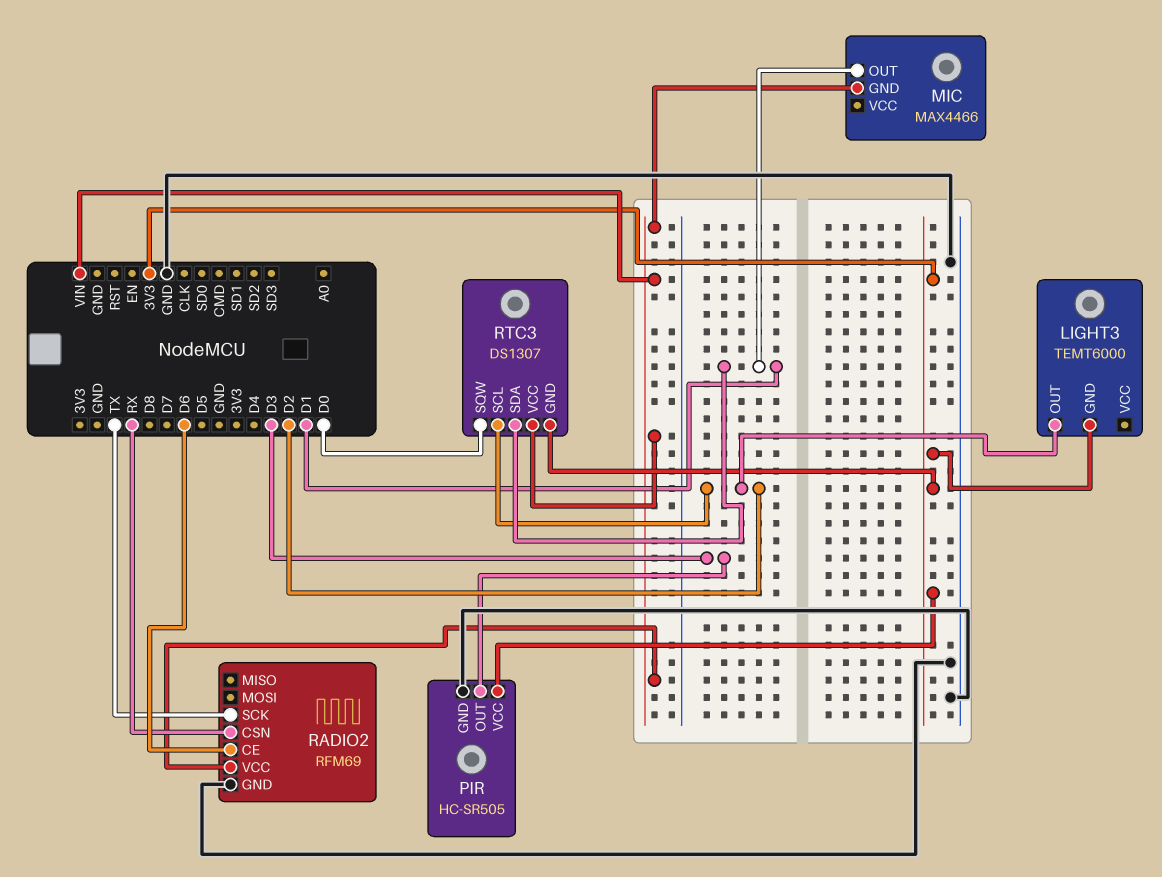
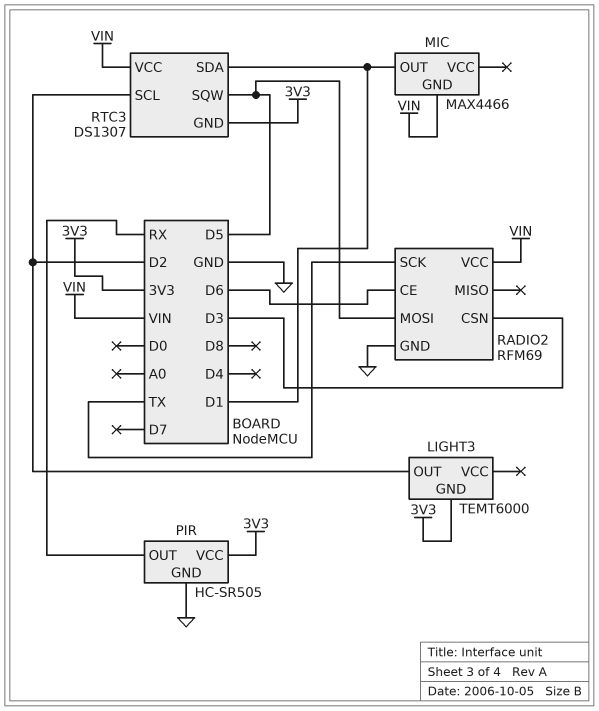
PIR pin OUT: D3 -> RX
RADIO2 pin CSN: RX -> D3
RADIO2 pin MOSI: none -> D5
RTC3 pin SQW: D0 -> D5

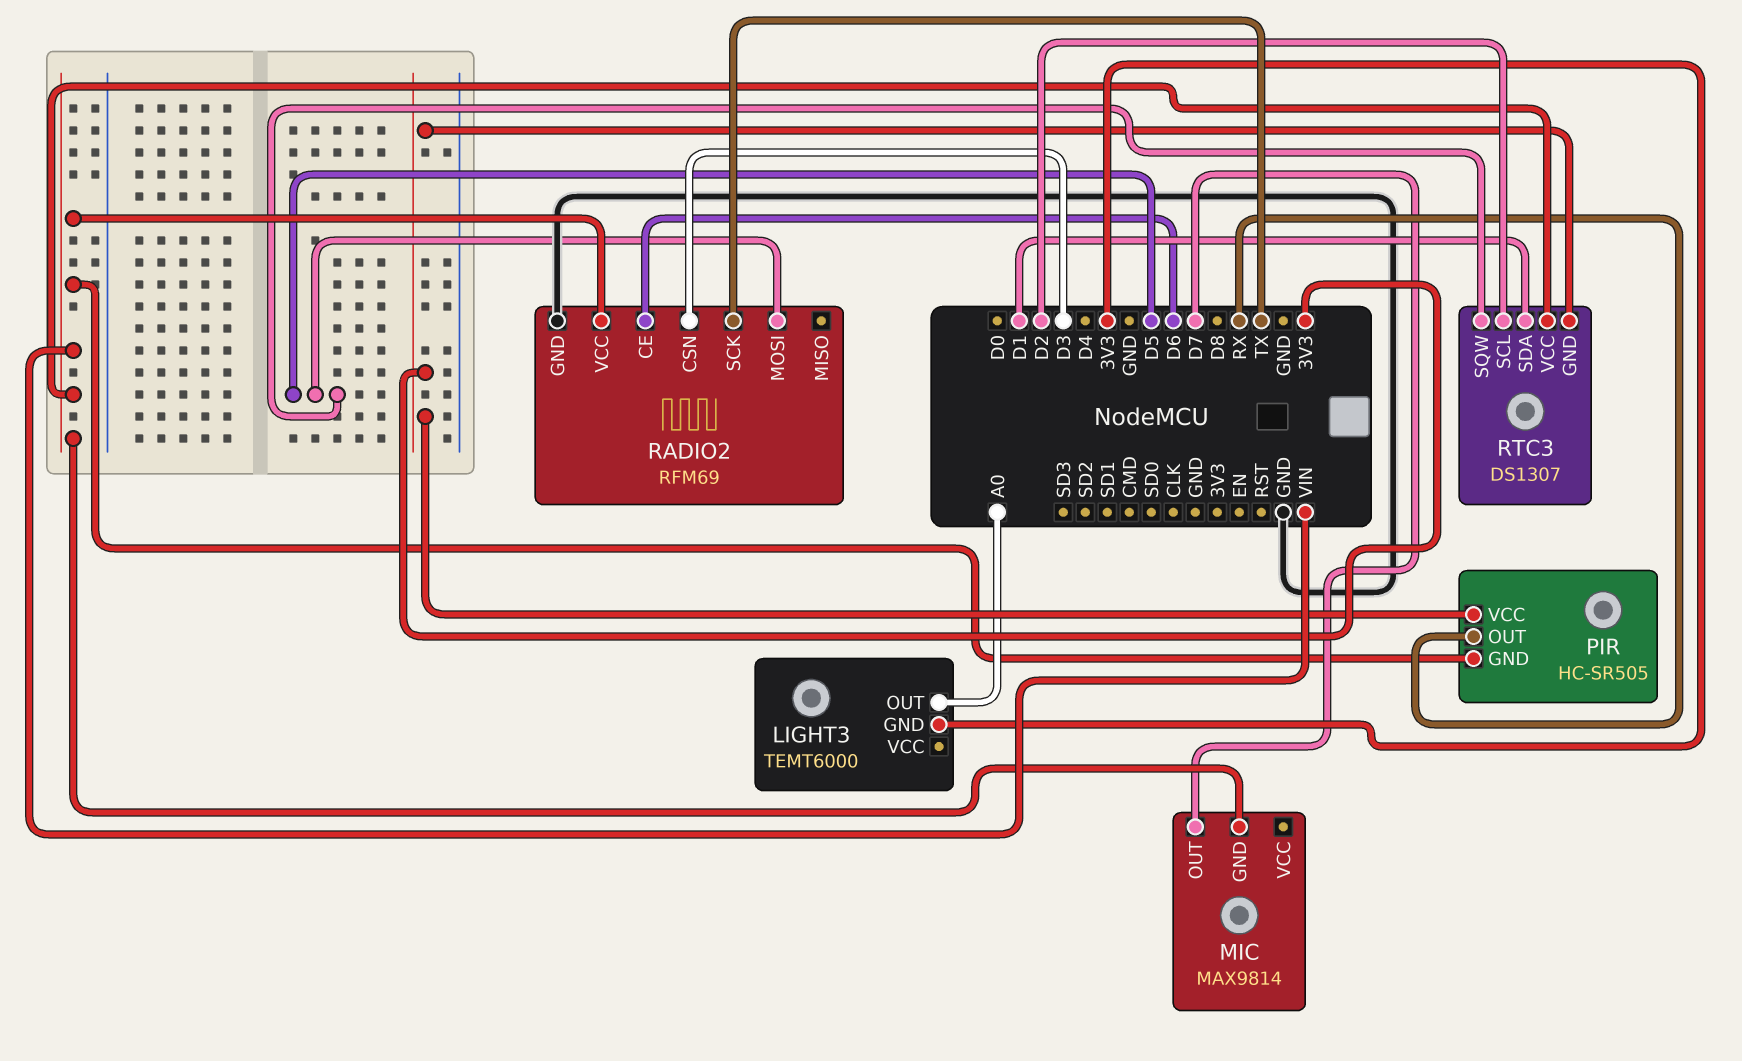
LIGHT3 pin OUT: D2 -> A0
MIC: MAX4466 -> MAX9814
MIC pin OUT: D1 -> D7
PIR pin GND: GND -> VIN

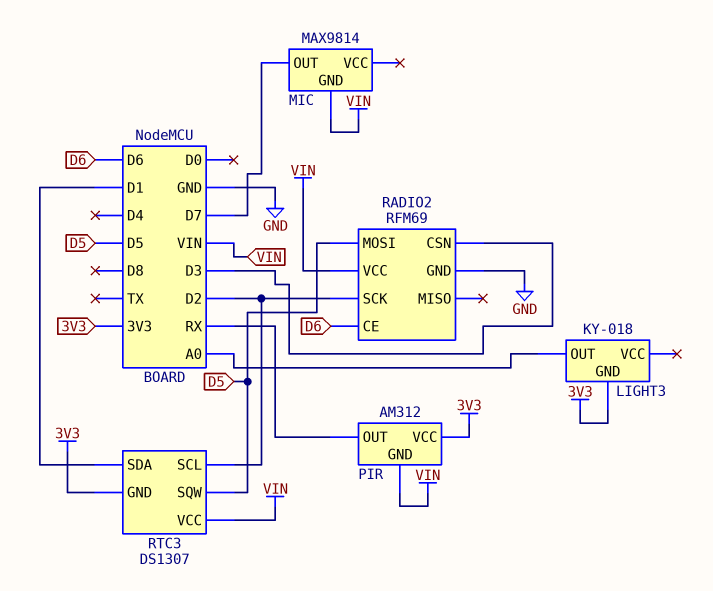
LIGHT3: TEMT6000 -> KY-018
PIR: HC-SR505 -> AM312
RADIO2 pin SCK: TX -> D2

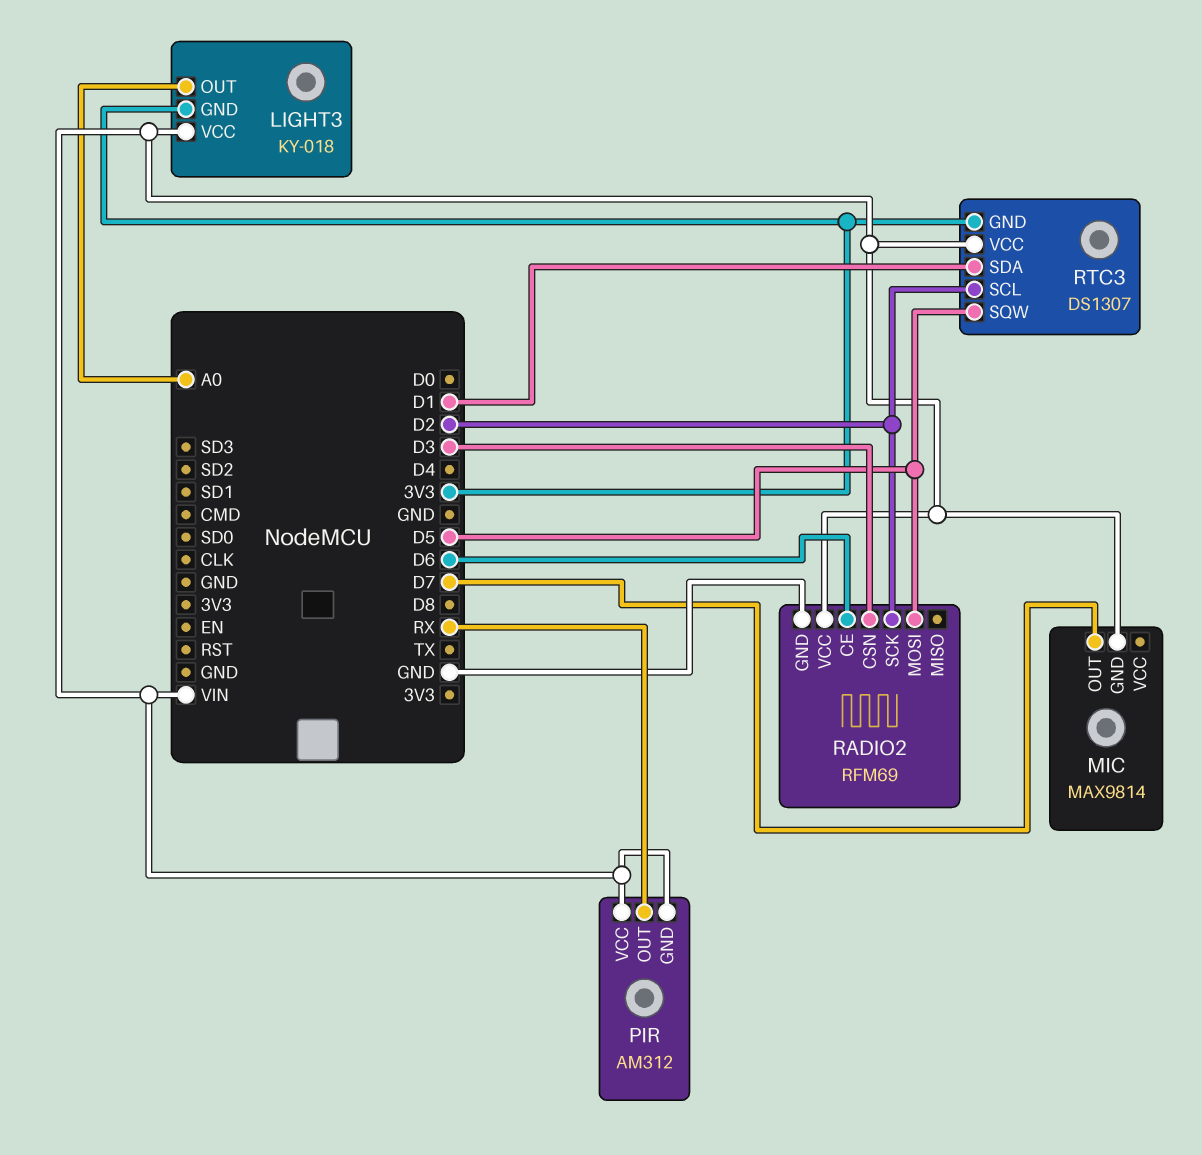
LIGHT3 pin VCC: none -> VIN
PIR pin VCC: 3V3 -> VIN

